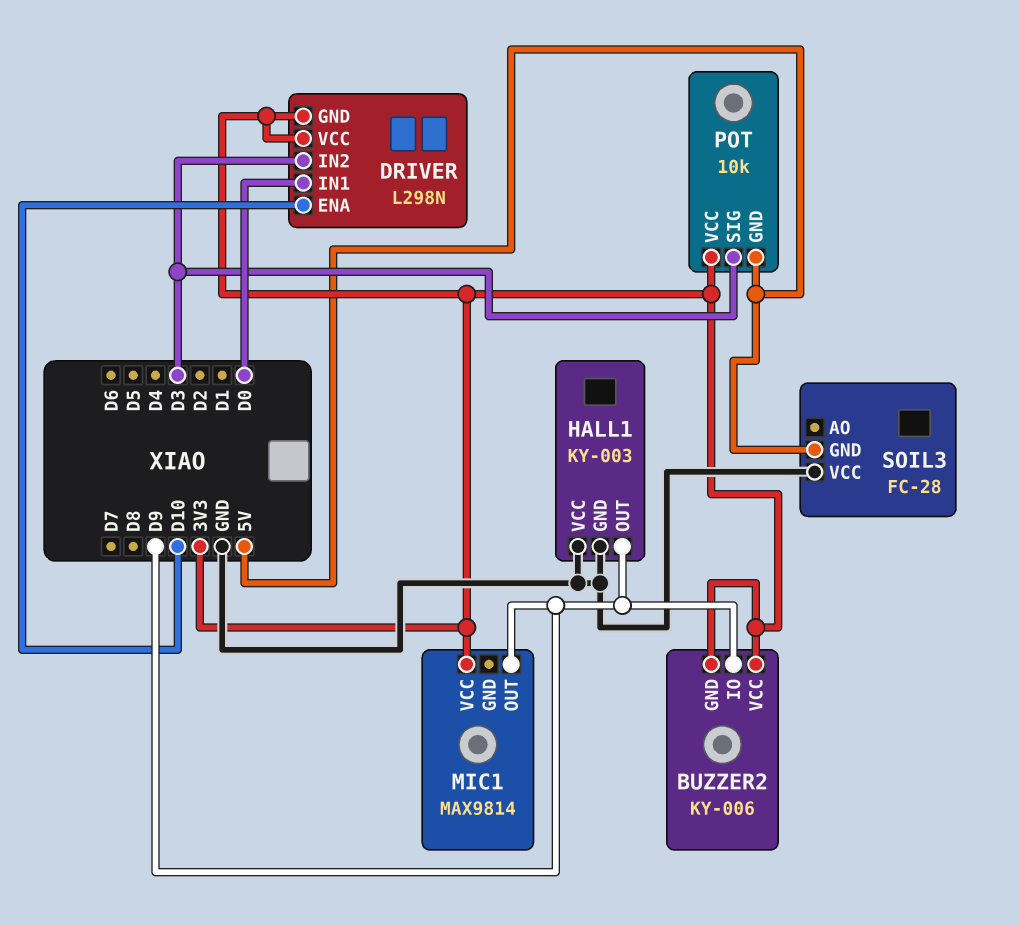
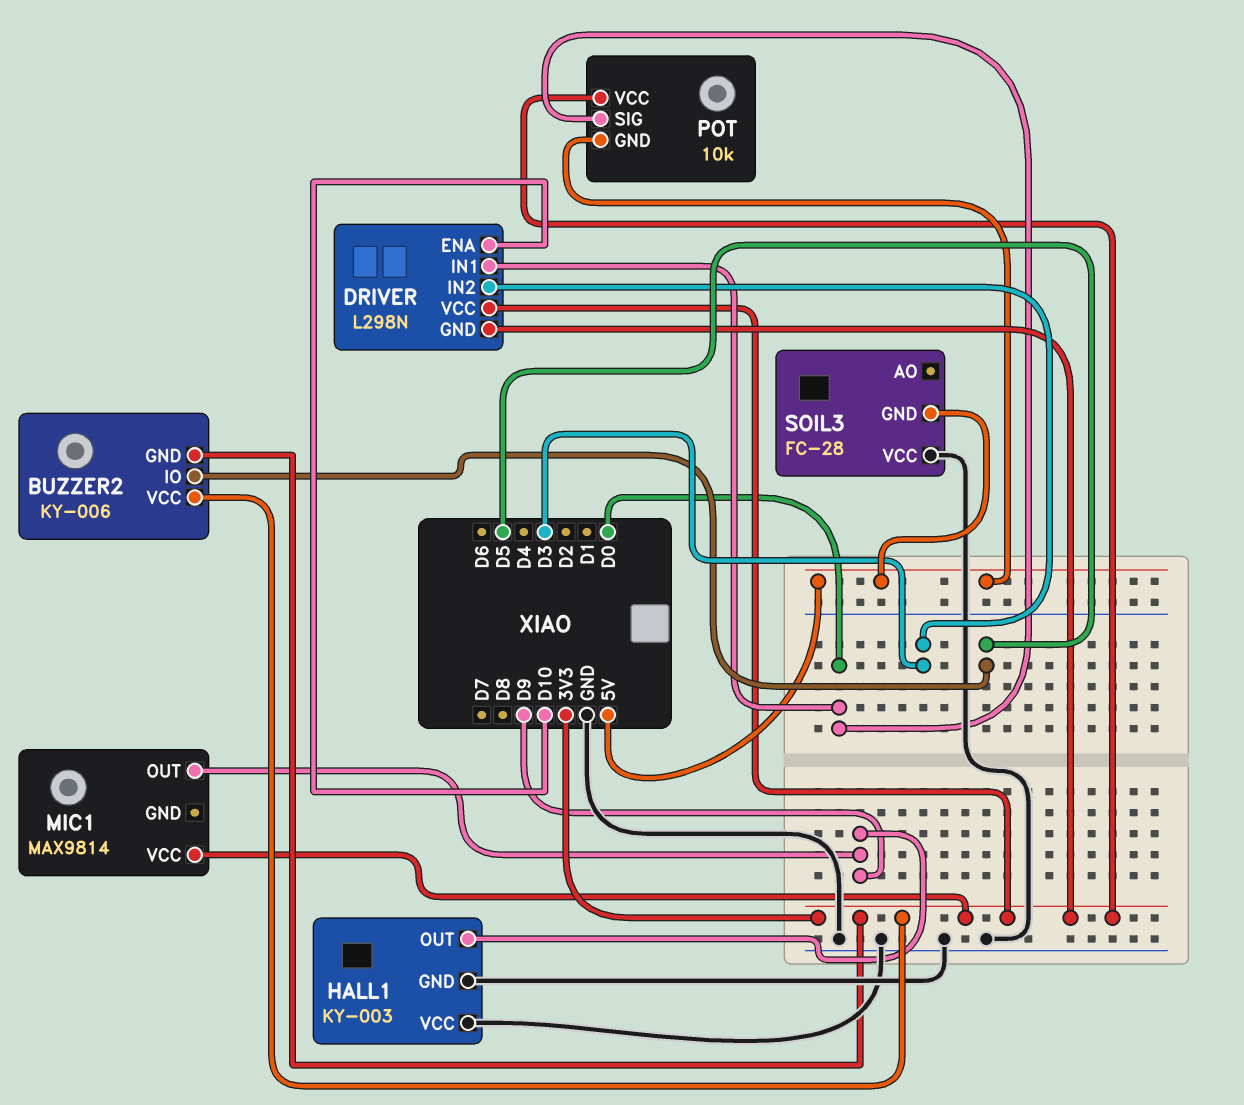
BUZZER2 pin IO: D9 -> D5
POT pin SIG: D3 -> D0

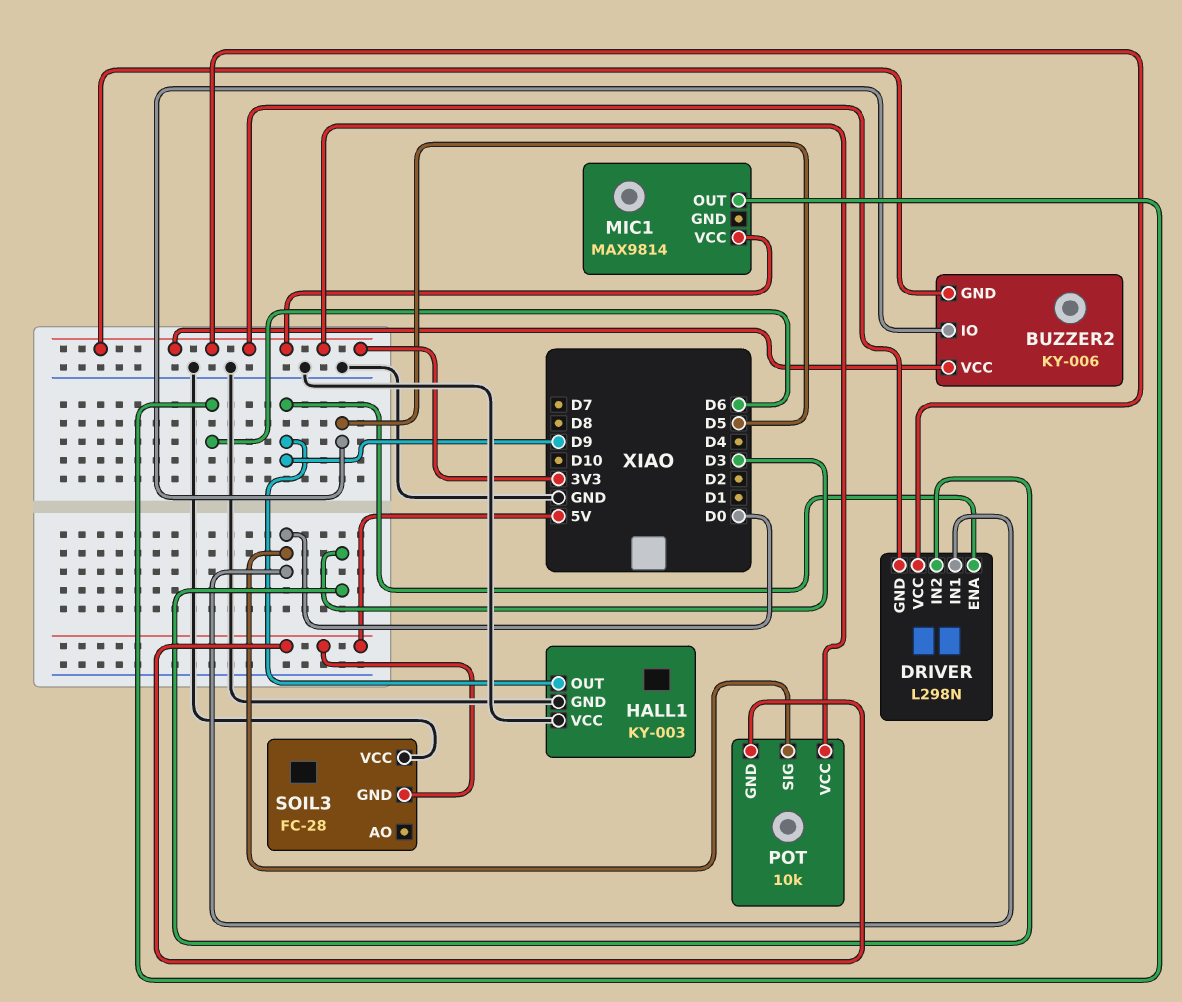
DRIVER pin ENA: D10 -> D9
MIC1 pin OUT: D9 -> D6

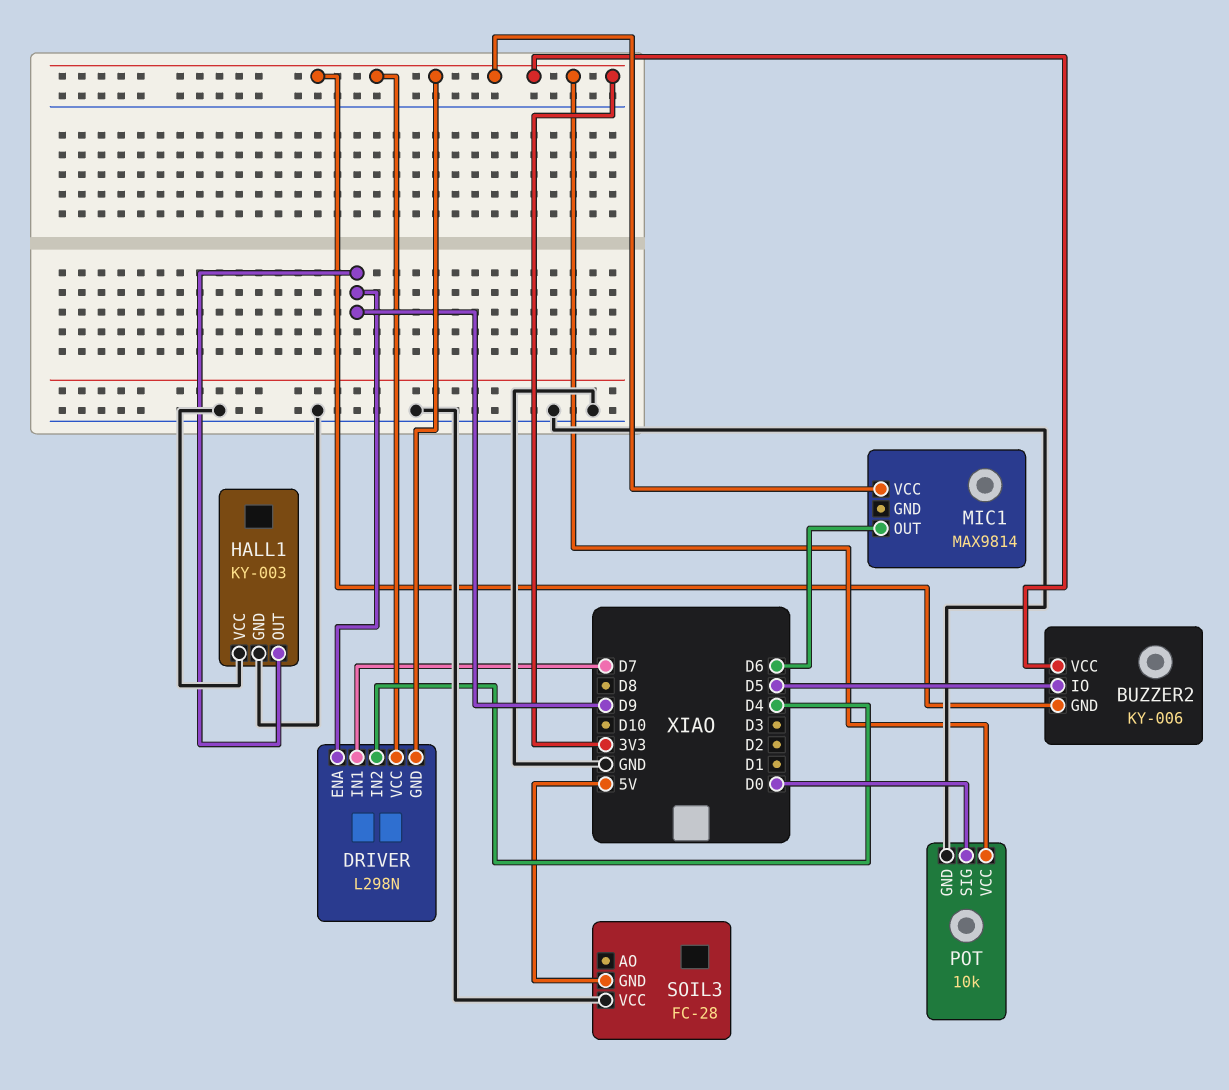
DRIVER pin IN1: D0 -> D7
DRIVER pin IN2: D3 -> D4
POT pin GND: 5V -> GND

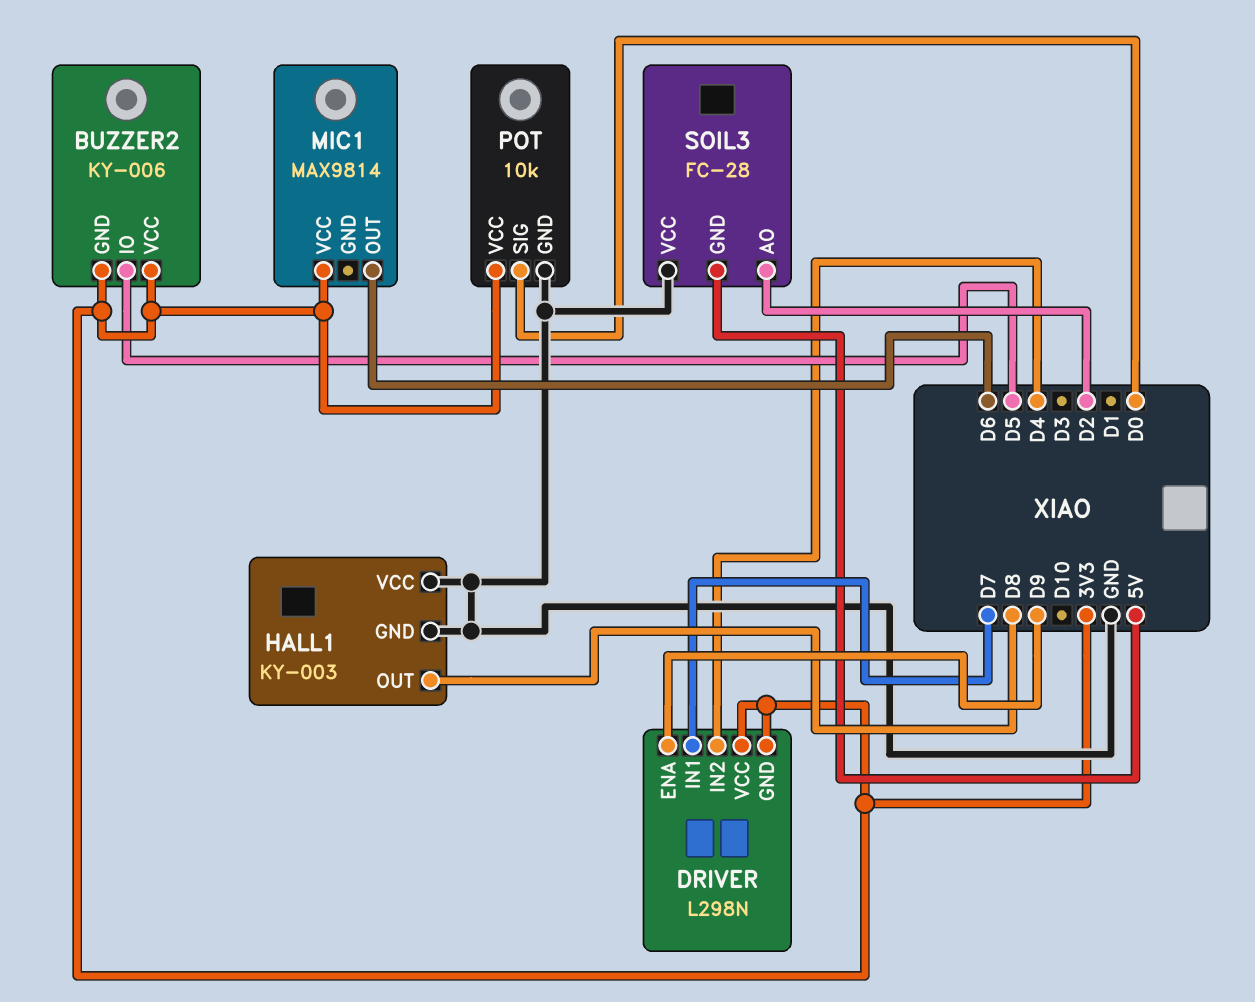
HALL1 pin OUT: D9 -> D8
SOIL3 pin AO: none -> D2

